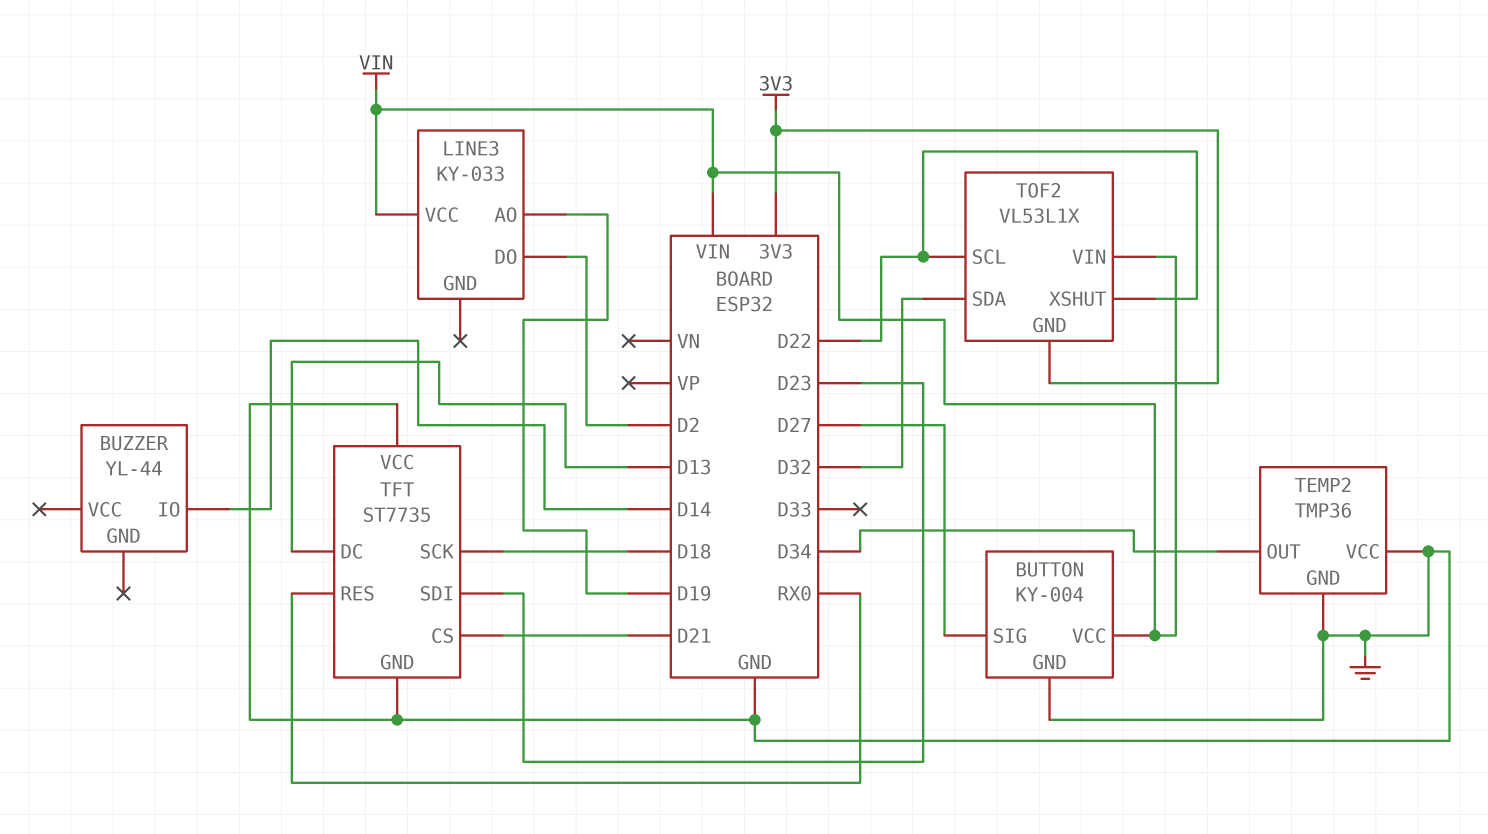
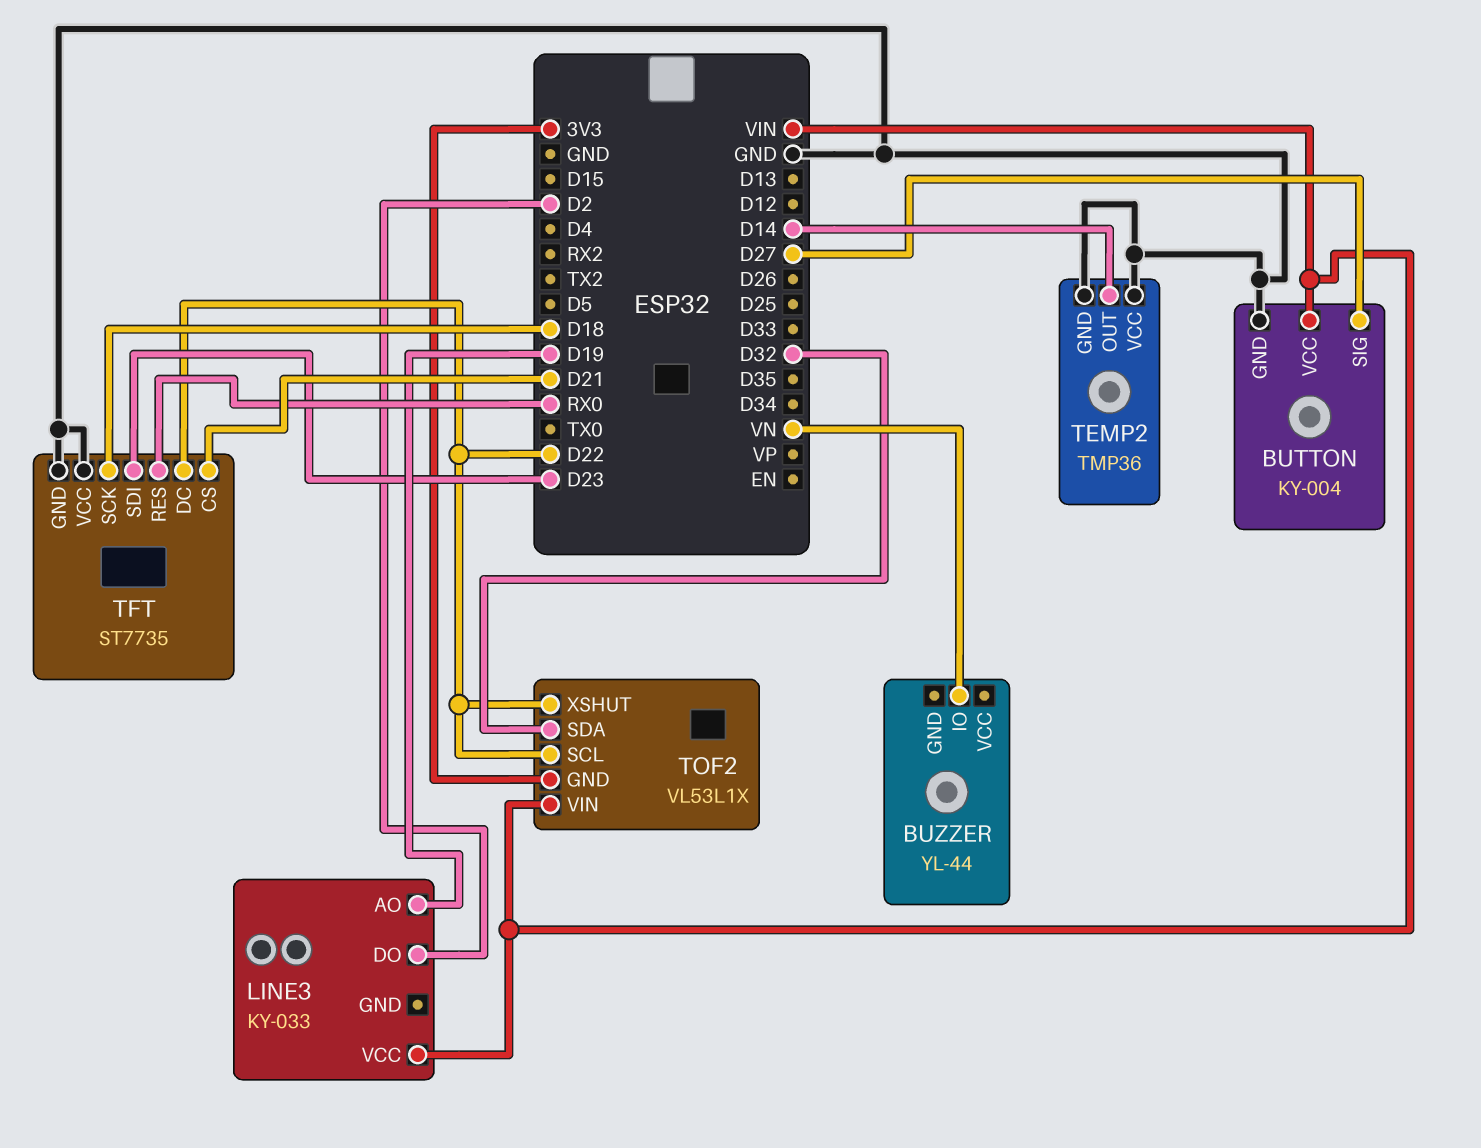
BUZZER pin IO: D14 -> VN
TEMP2 pin OUT: D34 -> D14
TFT pin DC: D13 -> D22

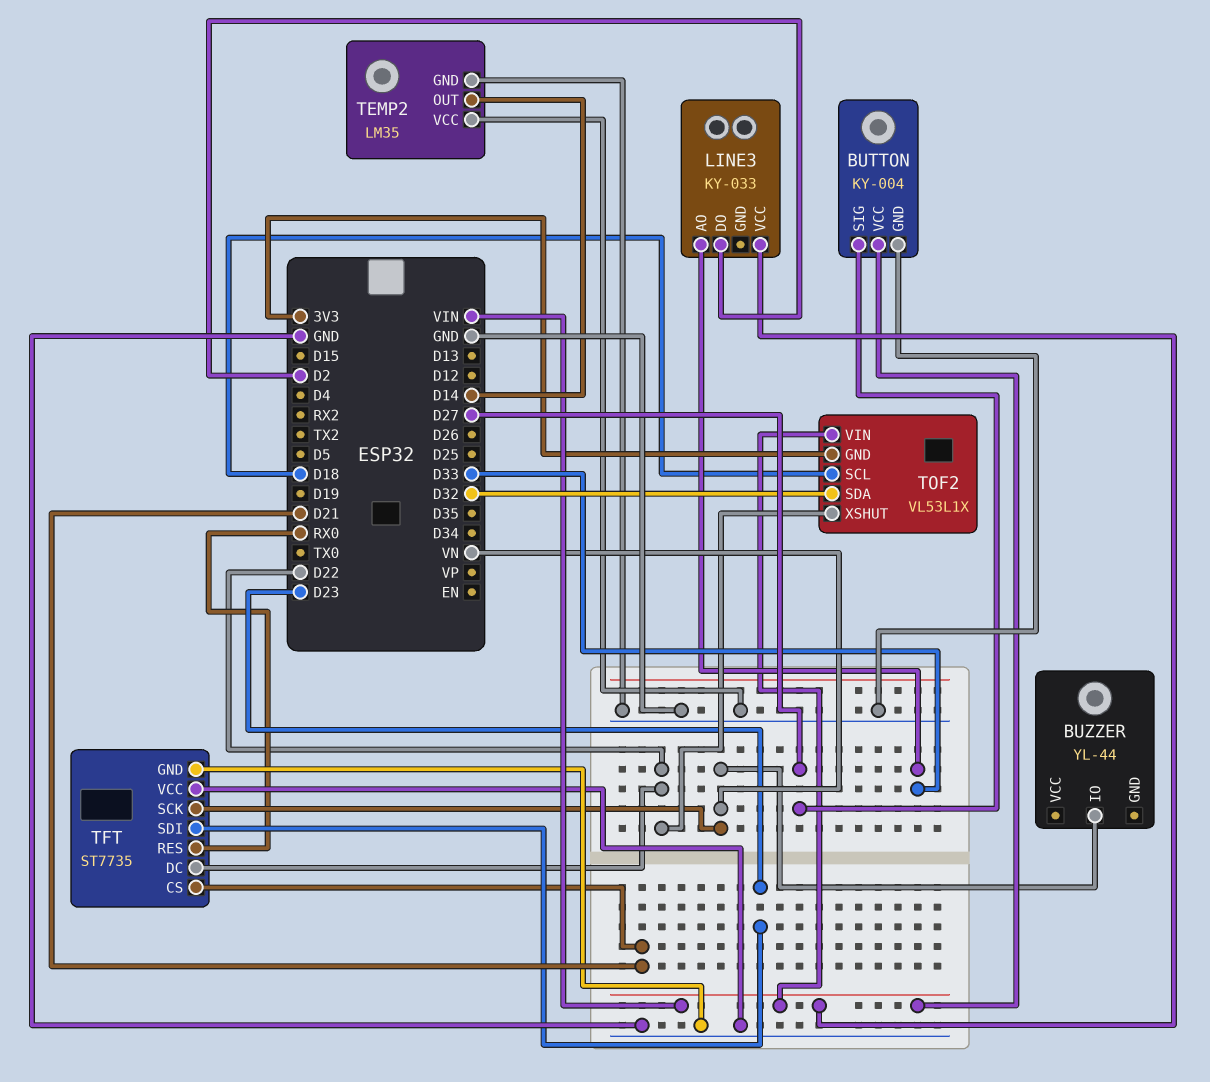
LINE3 pin AO: D19 -> D33
TEMP2: TMP36 -> LM35
TFT pin SCK: D18 -> VN
TOF2 pin SCL: D22 -> D18

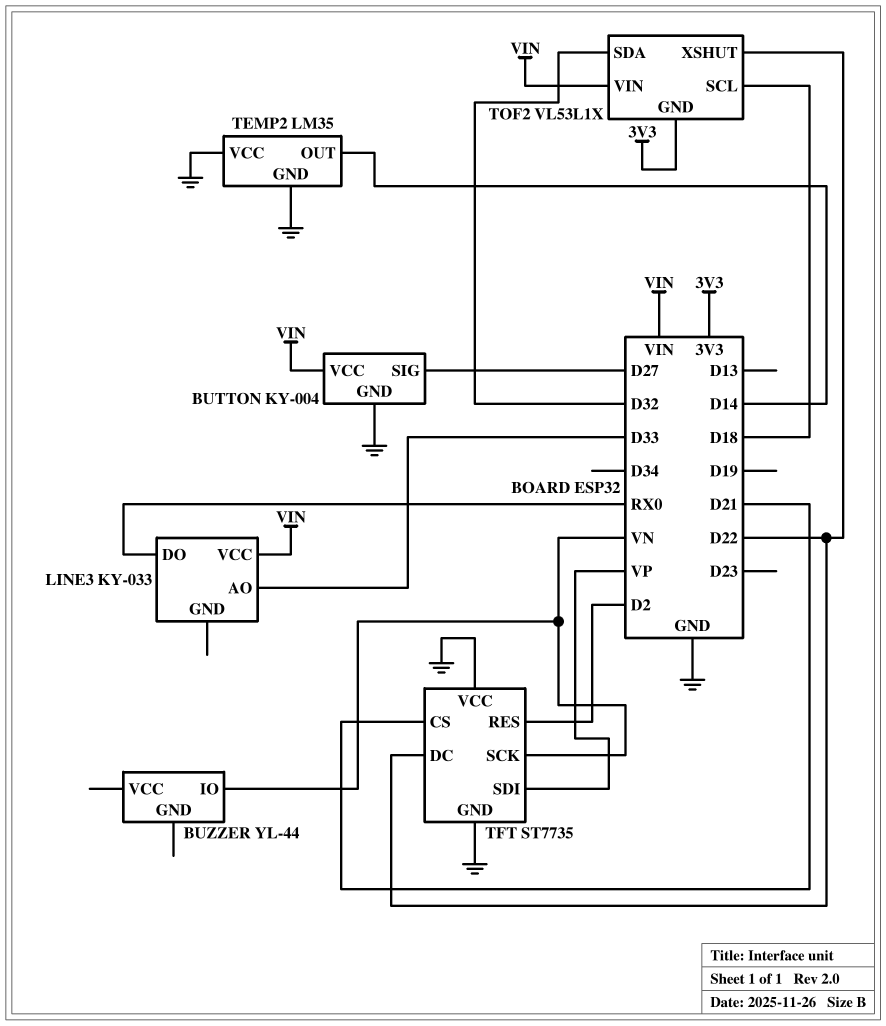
LINE3 pin DO: D2 -> RX0
TFT pin RES: RX0 -> D2
TFT pin SDI: D23 -> VP

